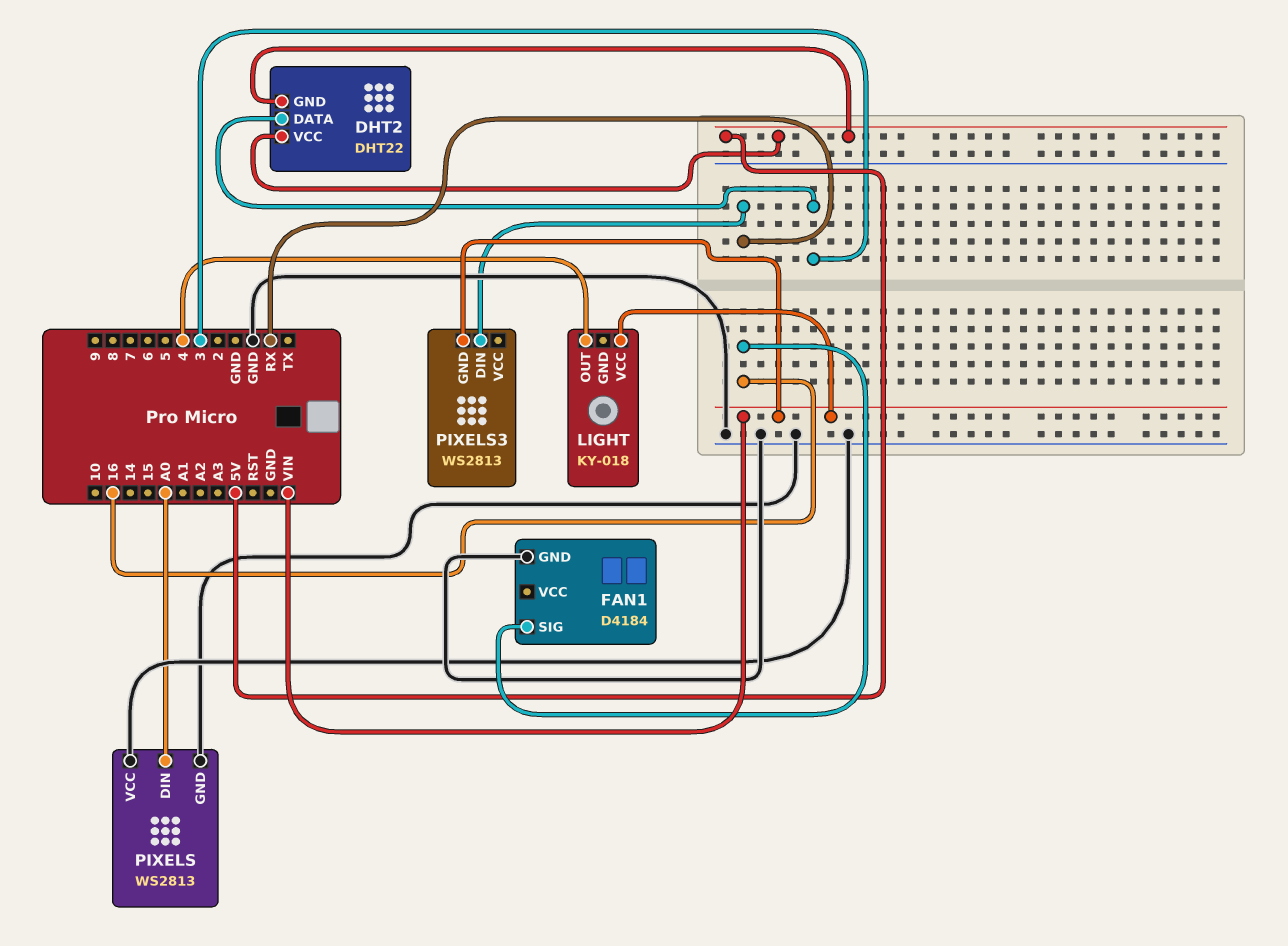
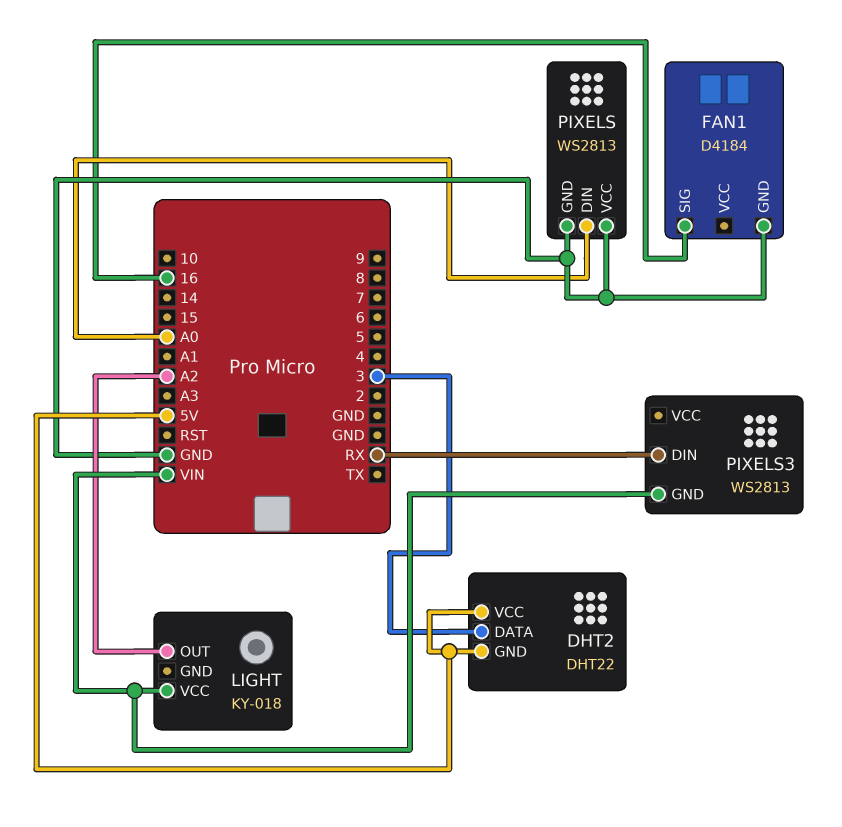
LIGHT pin OUT: 4 -> A2

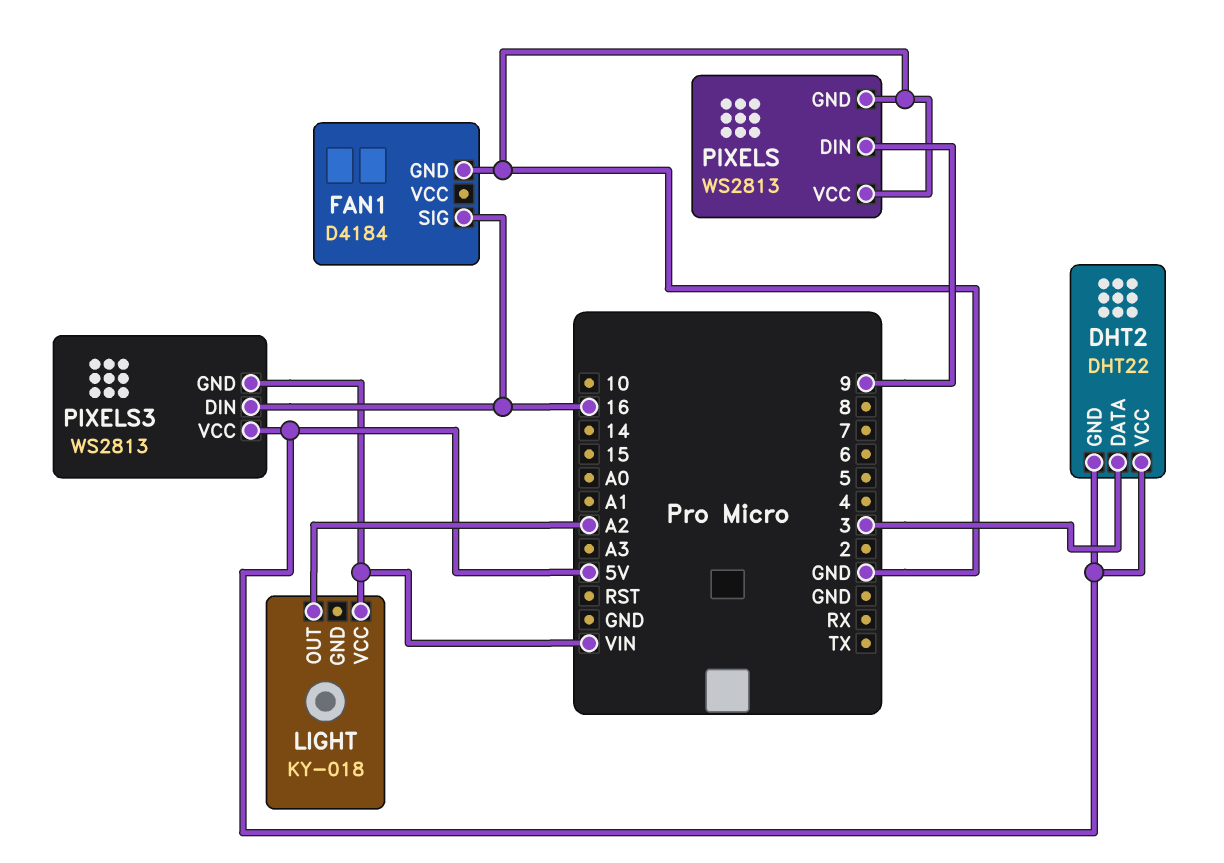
PIXELS pin DIN: A0 -> 9
PIXELS3 pin DIN: RX -> 16
PIXELS3 pin VCC: none -> 5V

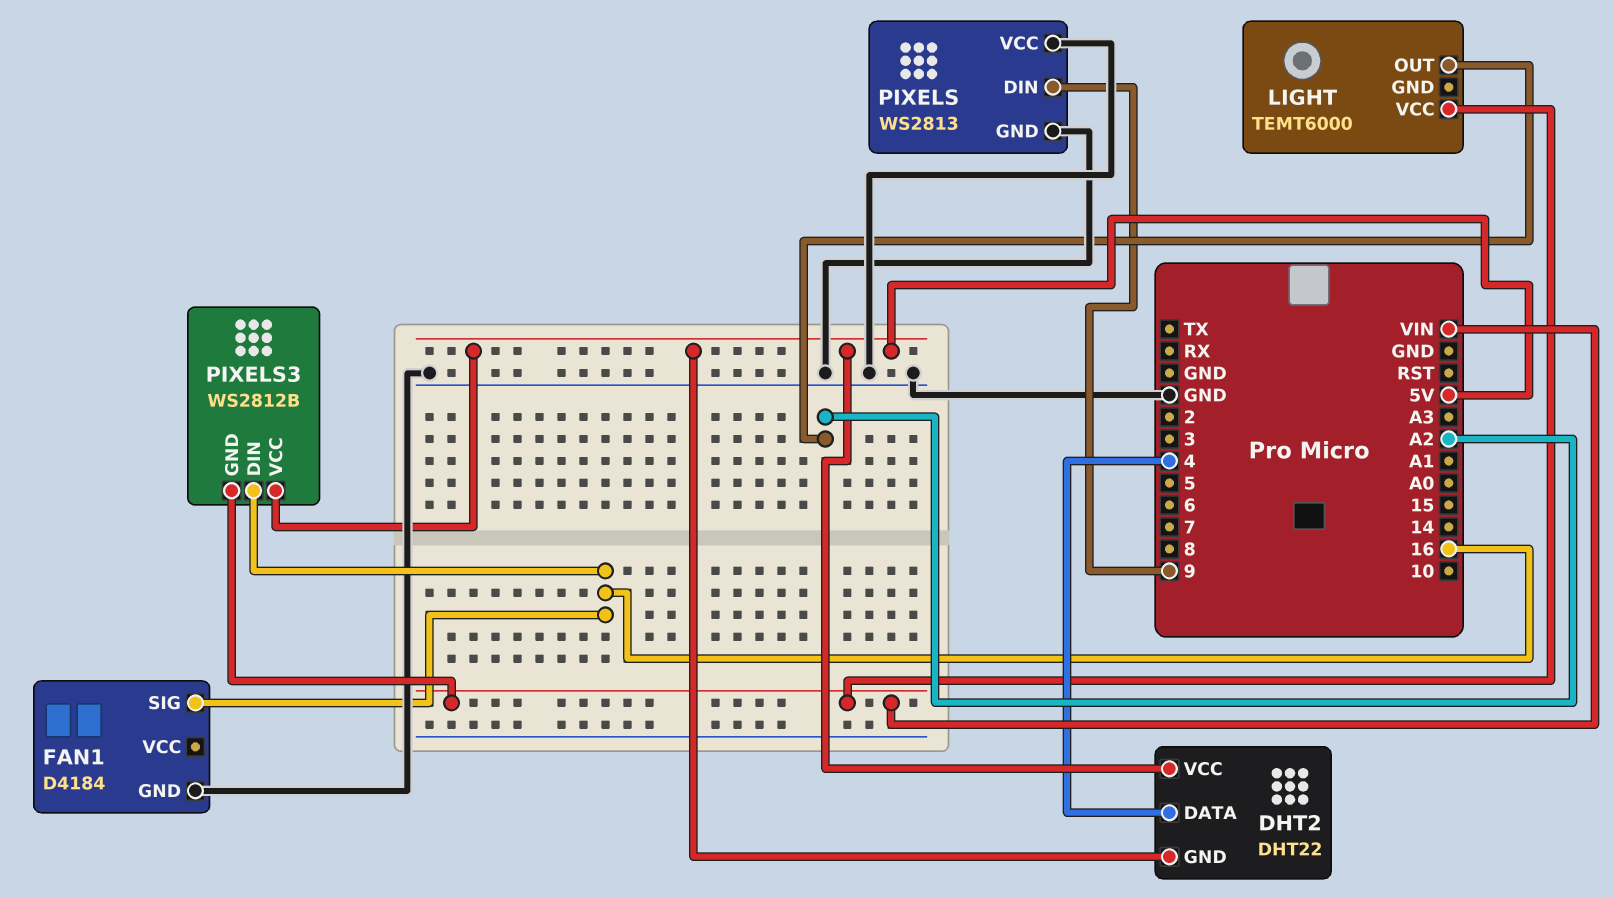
DHT2 pin DATA: 3 -> 4
LIGHT: KY-018 -> TEMT6000
PIXELS3: WS2813 -> WS2812B

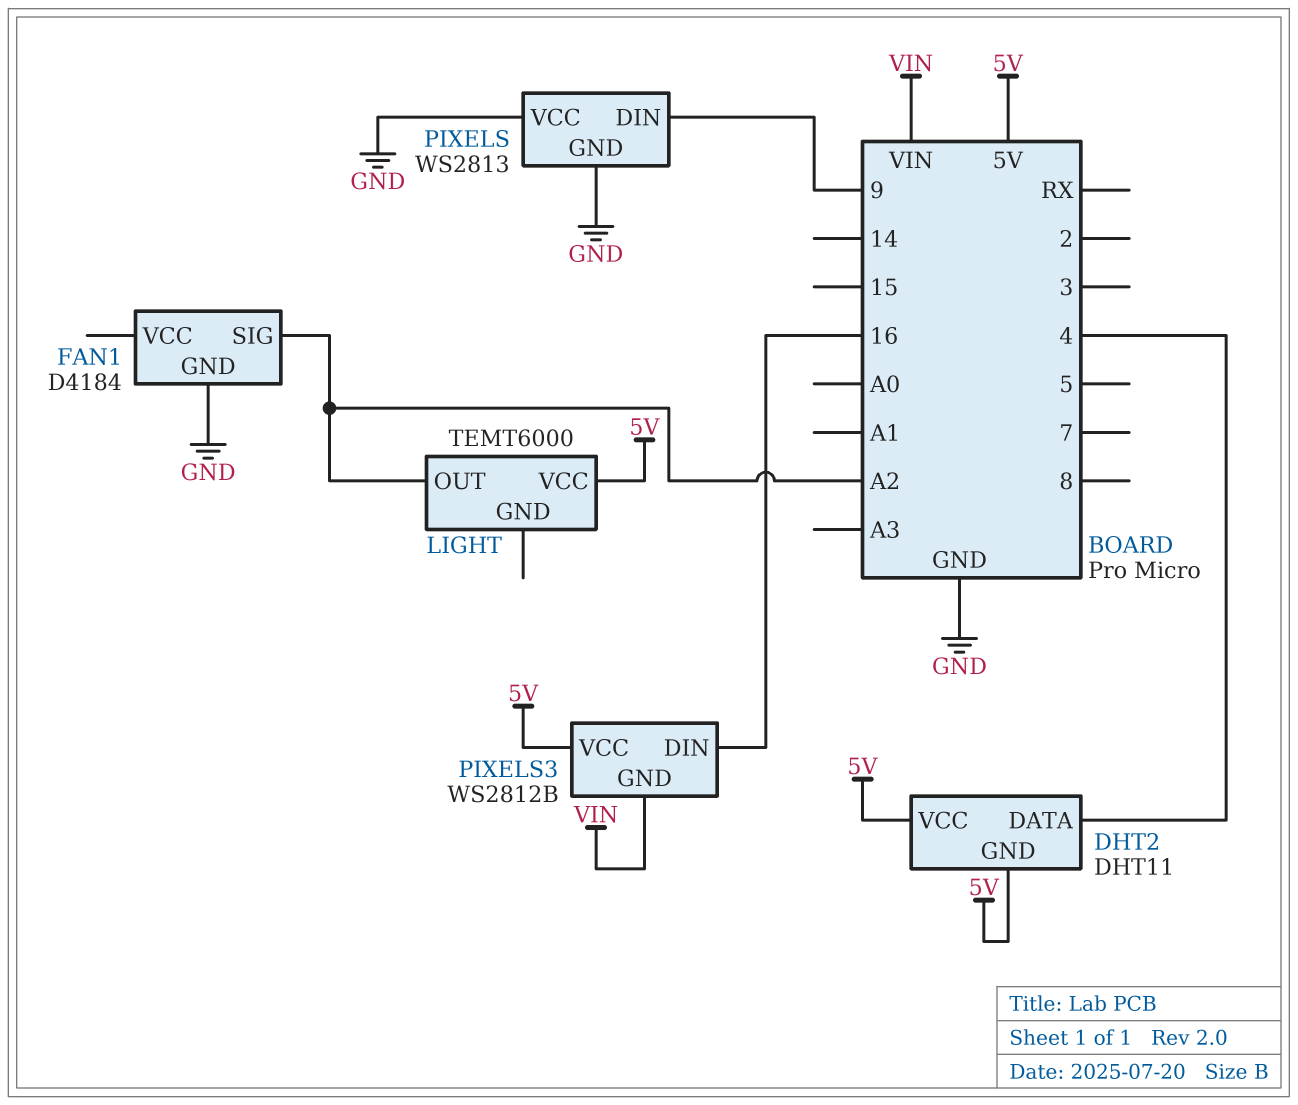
DHT2: DHT22 -> DHT11
FAN1 pin SIG: 16 -> A2
LIGHT pin VCC: VIN -> 5V

